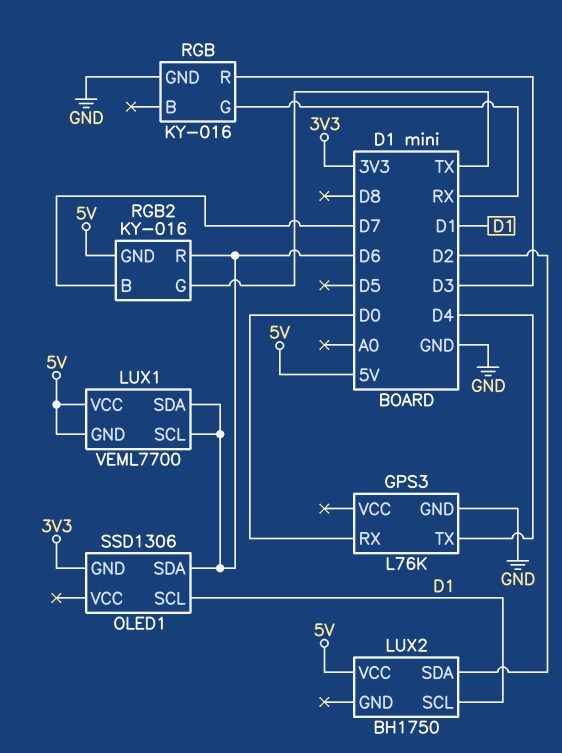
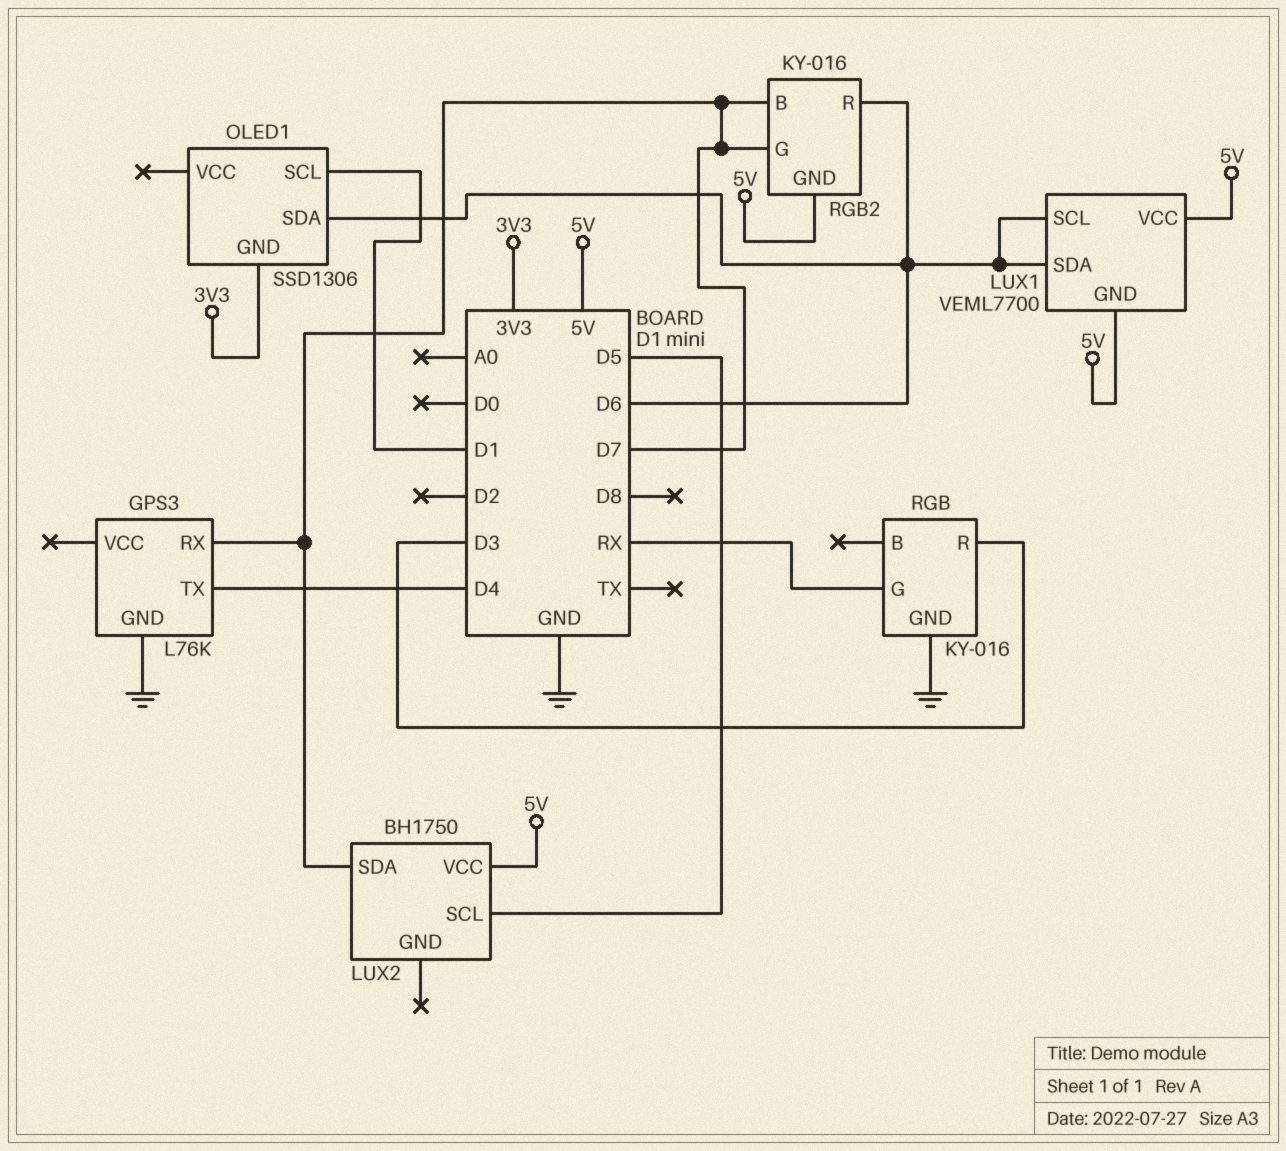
GPS3 pin RX: D0 -> D7
LUX2 pin SCL: D1 -> D5
LUX2 pin SDA: D2 -> D7
RGB2 pin G: TX -> D7

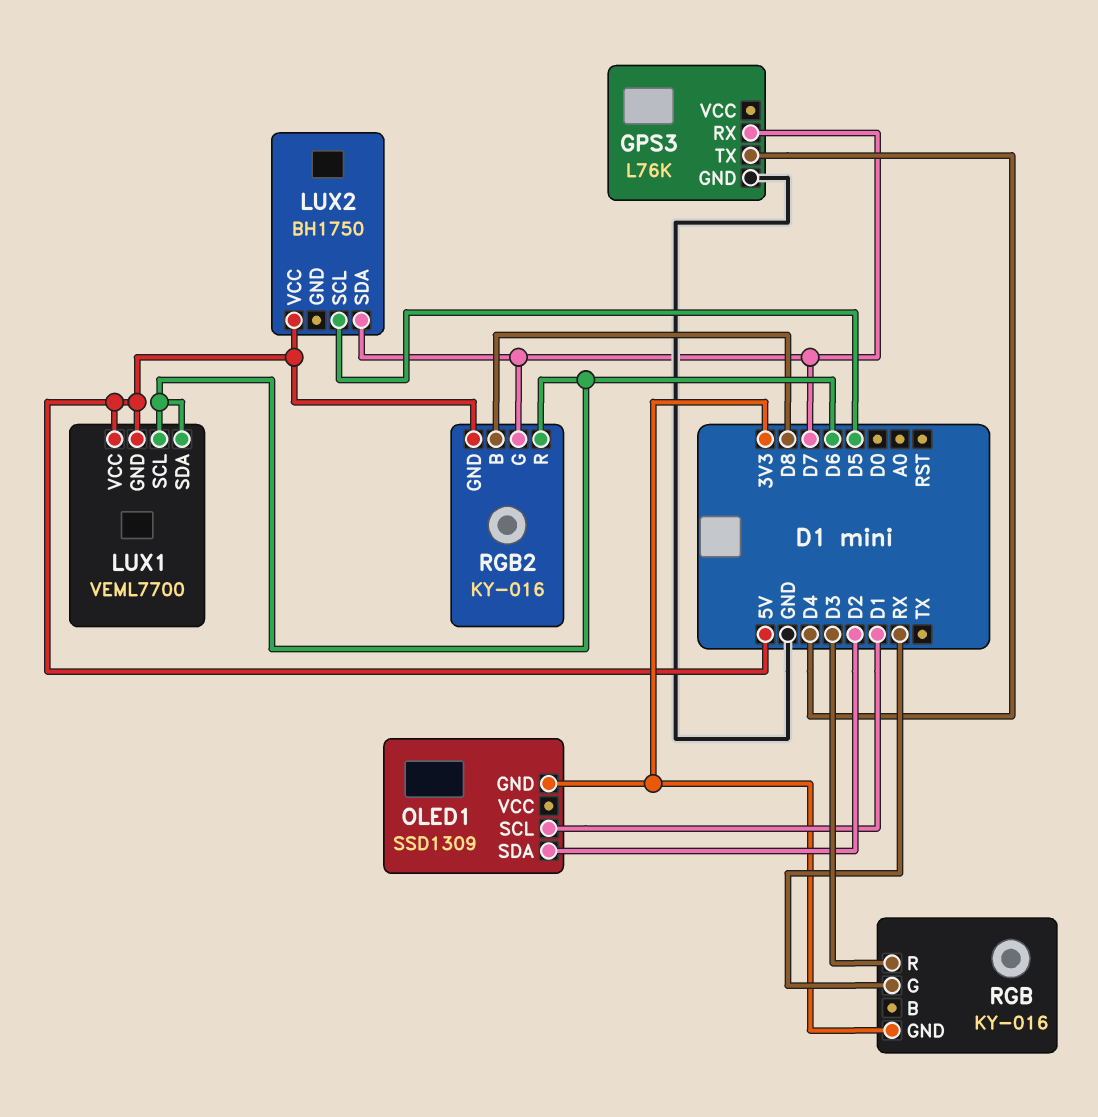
OLED1: SSD1306 -> SSD1309
OLED1 pin SDA: D6 -> D2
RGB pin GND: GND -> 3V3
RGB2 pin B: D7 -> D8

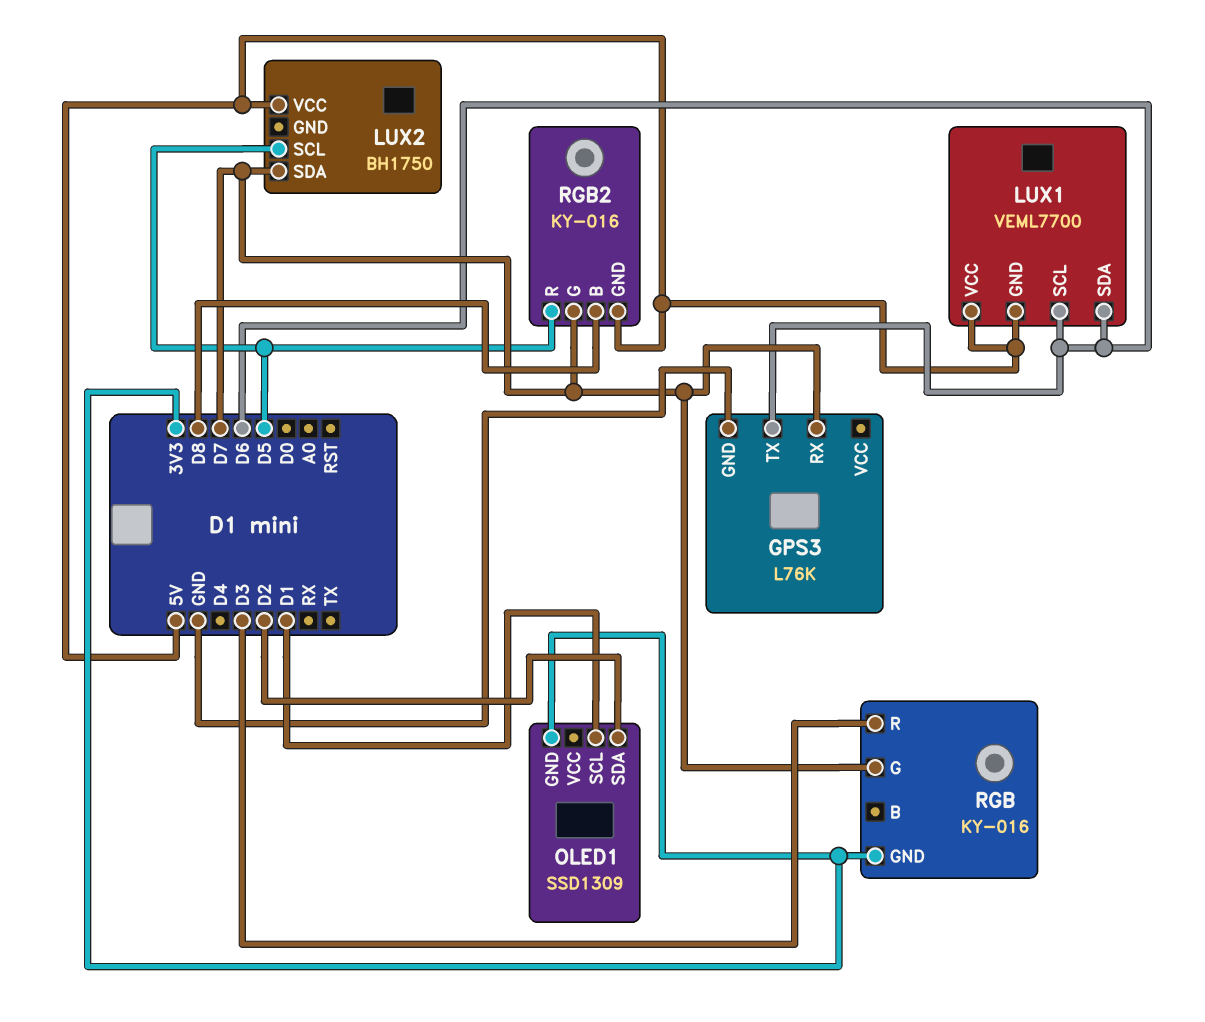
GPS3 pin TX: D4 -> D6
RGB pin G: RX -> D7
RGB2 pin R: D6 -> D5

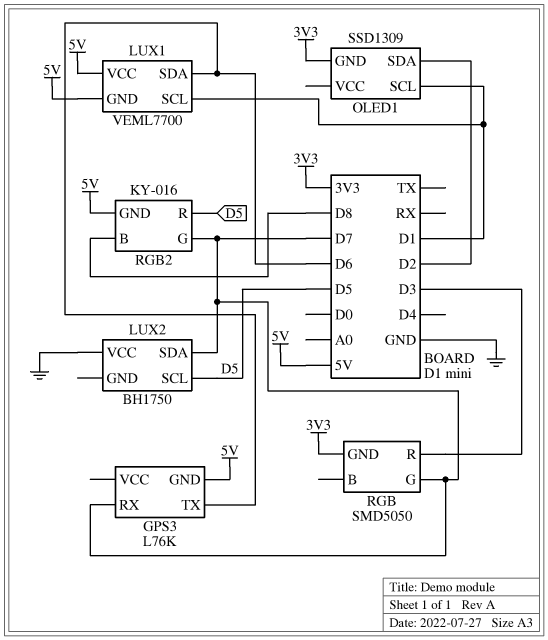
GPS3 pin GND: GND -> 5V
LUX1 pin SCL: D6 -> D1
LUX2 pin VCC: 5V -> GND
RGB: KY-016 -> SMD5050

